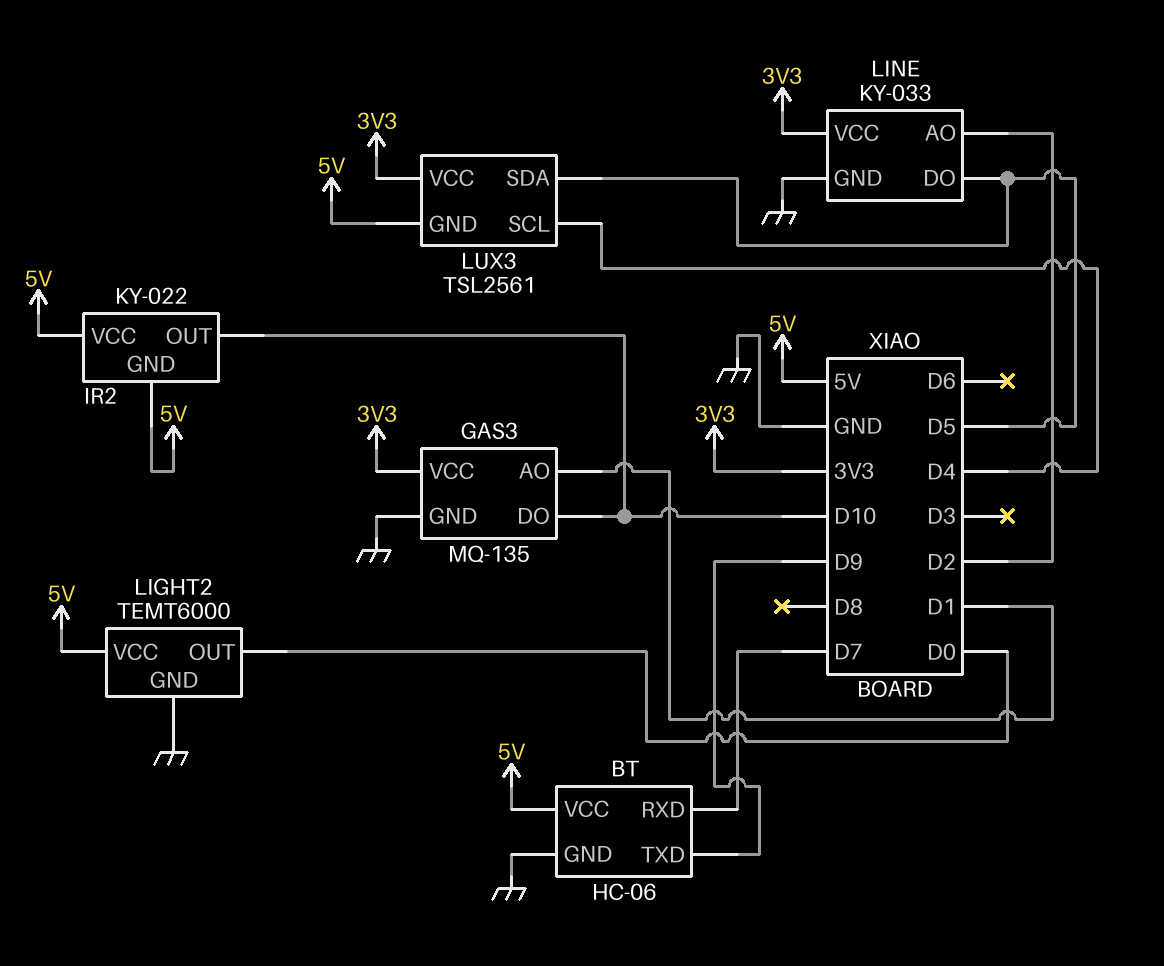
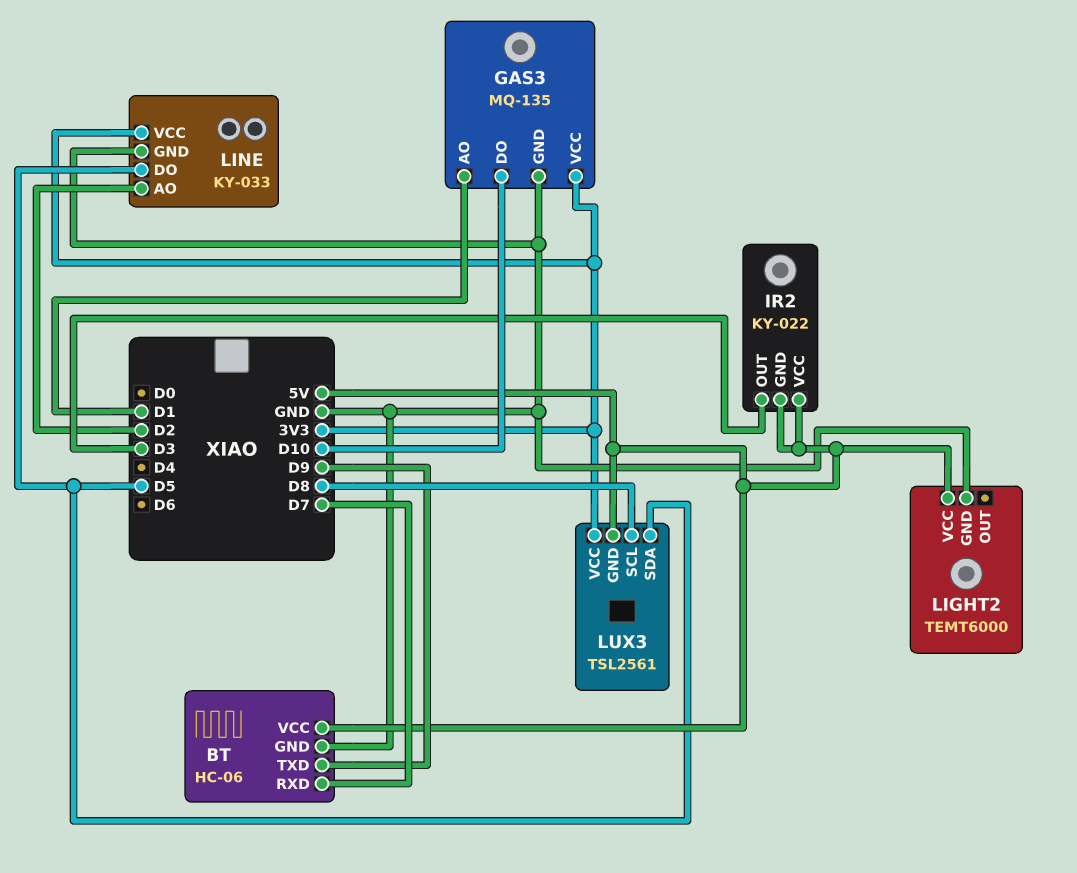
IR2 pin OUT: D10 -> D3
LIGHT2 pin OUT: D0 -> none
LUX3 pin SCL: D4 -> D8

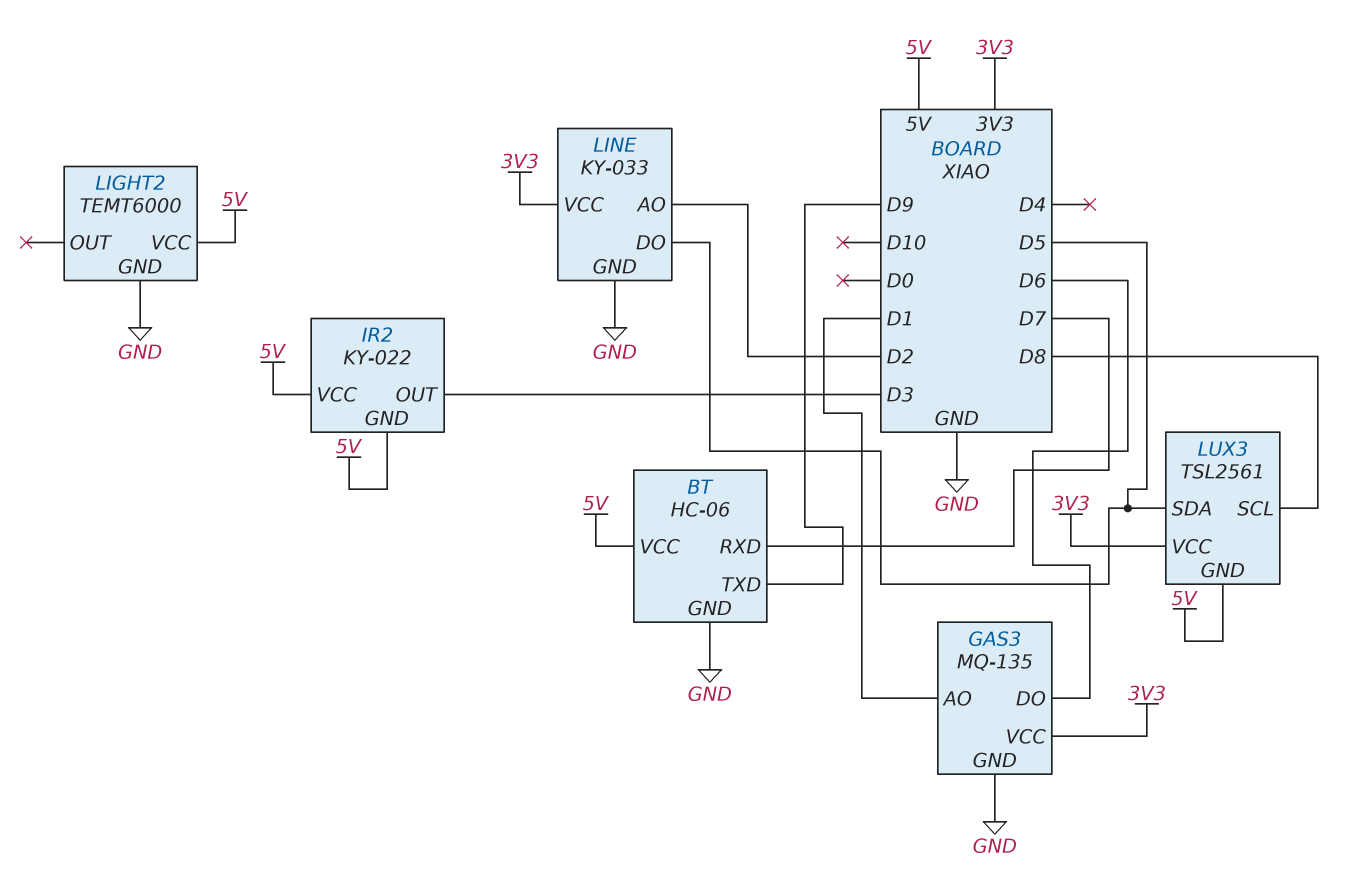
GAS3 pin DO: D10 -> D6

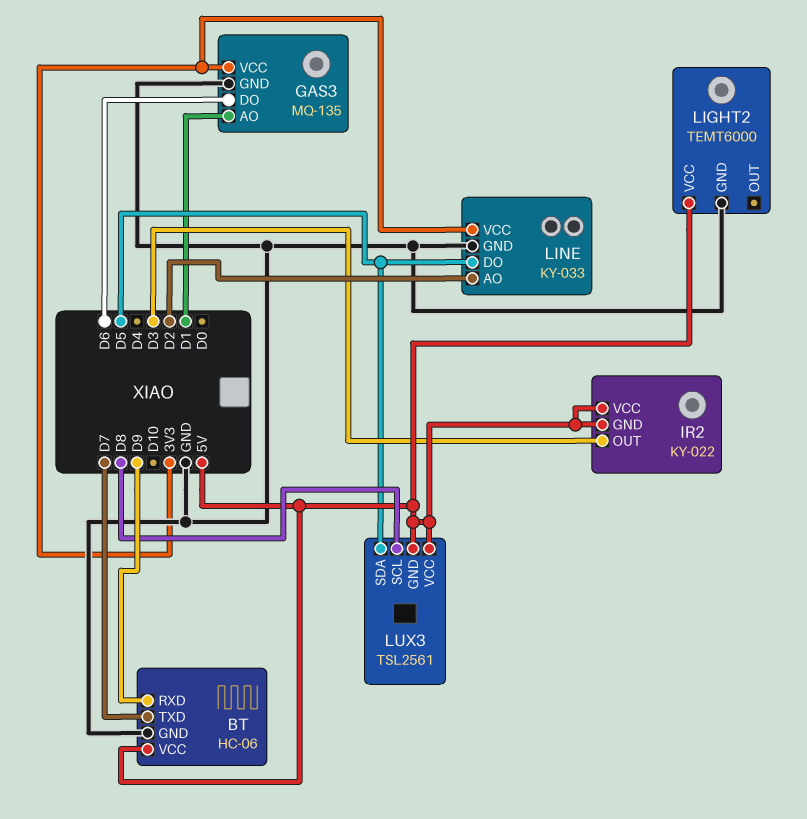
BT pin RXD: D7 -> D9
BT pin TXD: D9 -> D7
LUX3 pin VCC: 3V3 -> 5V

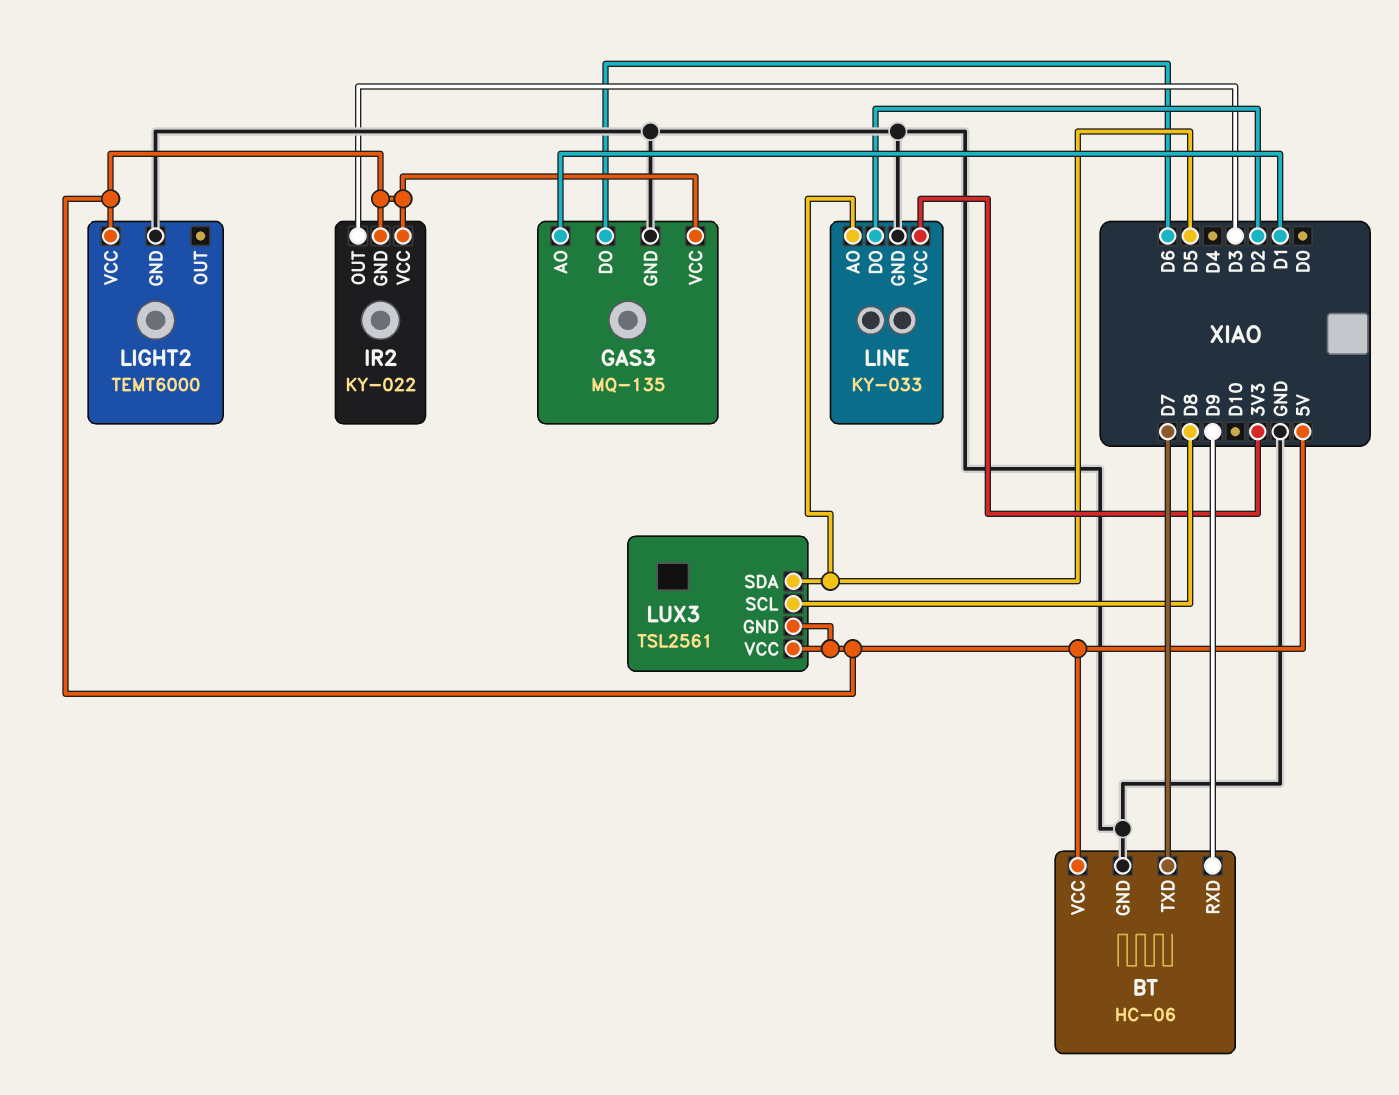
GAS3 pin VCC: 3V3 -> 5V
LINE pin AO: D2 -> D5
LINE pin DO: D5 -> D2

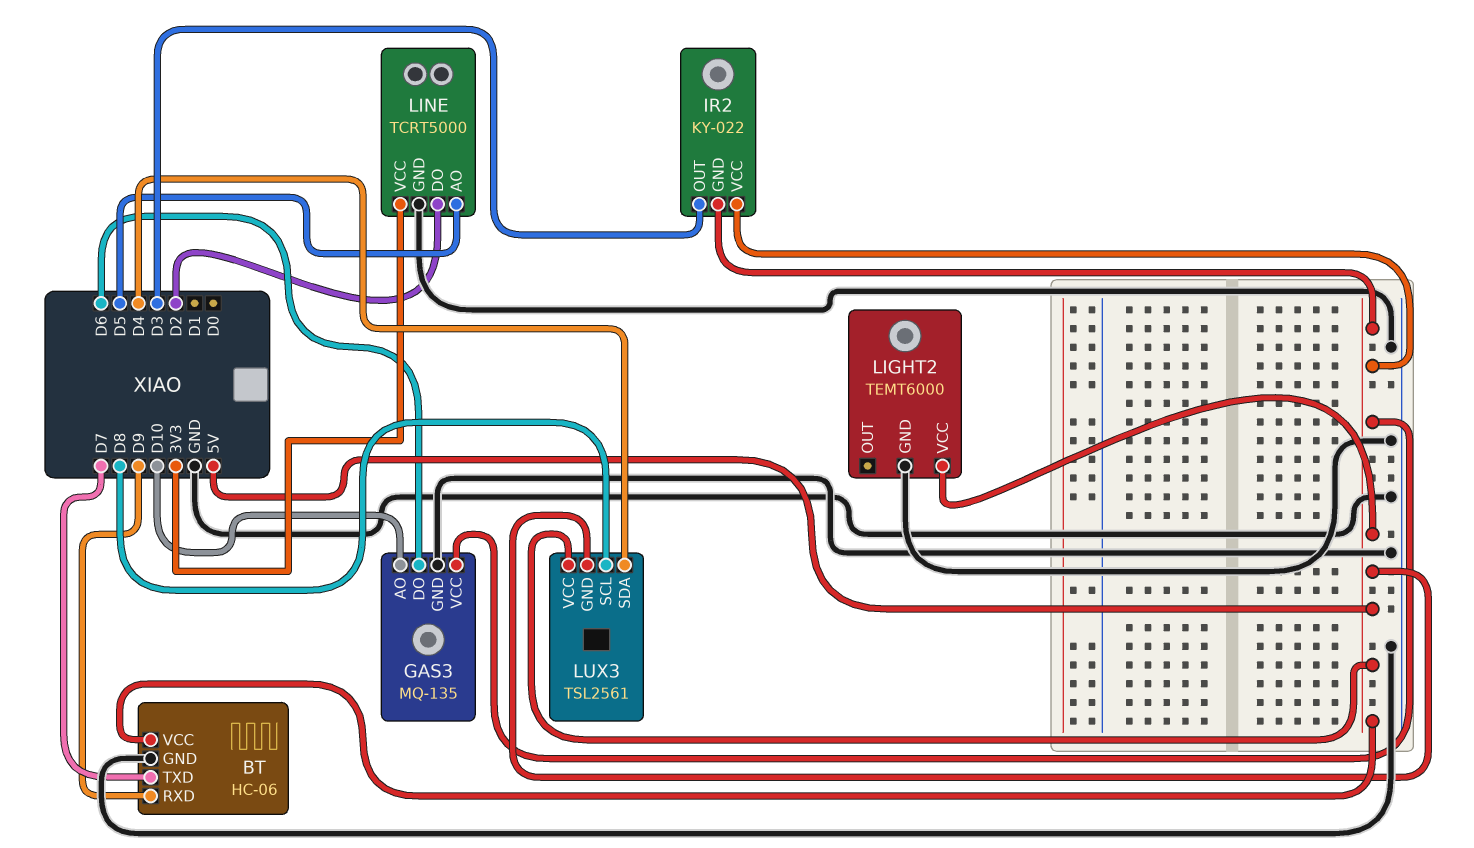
GAS3 pin AO: D1 -> D10
LINE: KY-033 -> TCRT5000
LUX3 pin SDA: D5 -> D4

